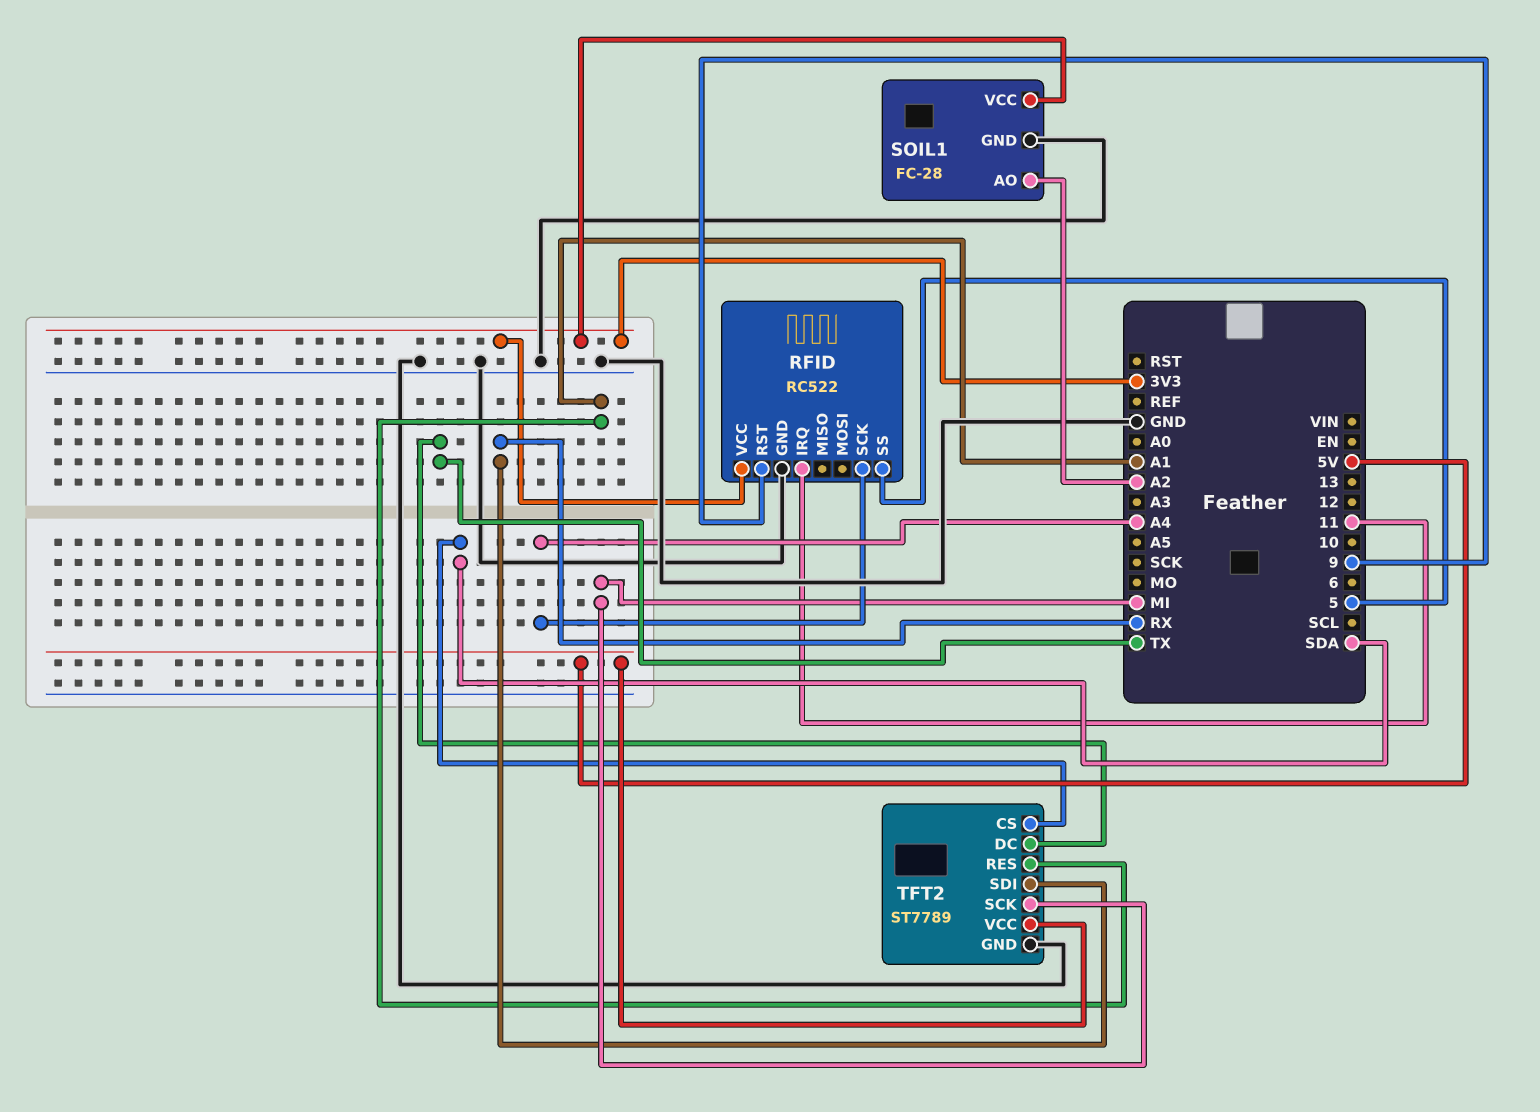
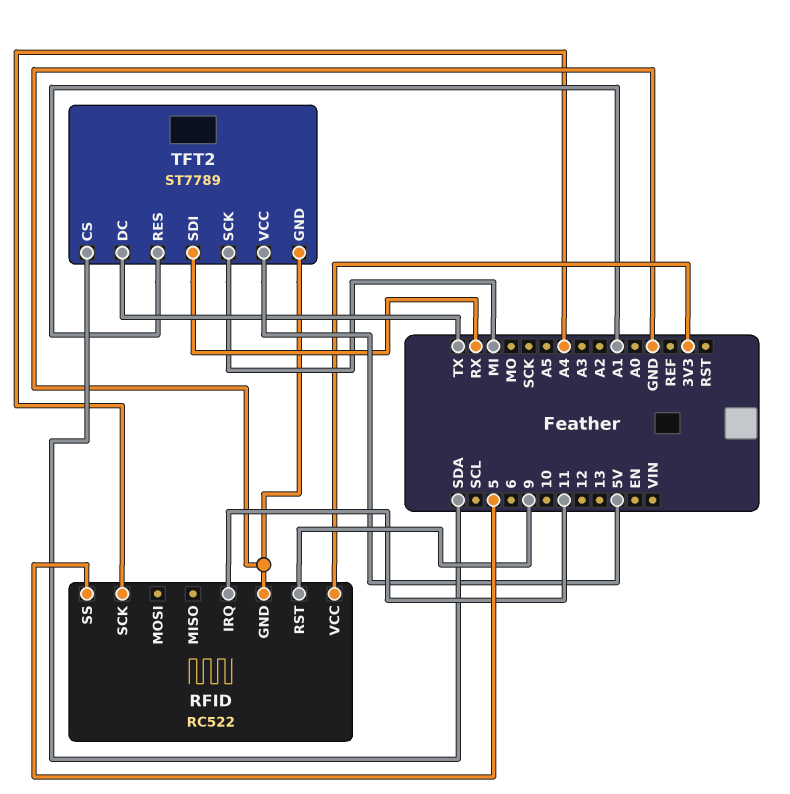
SOIL1: FC-28 -> none
SOIL1 pin AO: A2 -> none
SOIL1 pin GND: GND -> none
SOIL1 pin VCC: 3V3 -> none

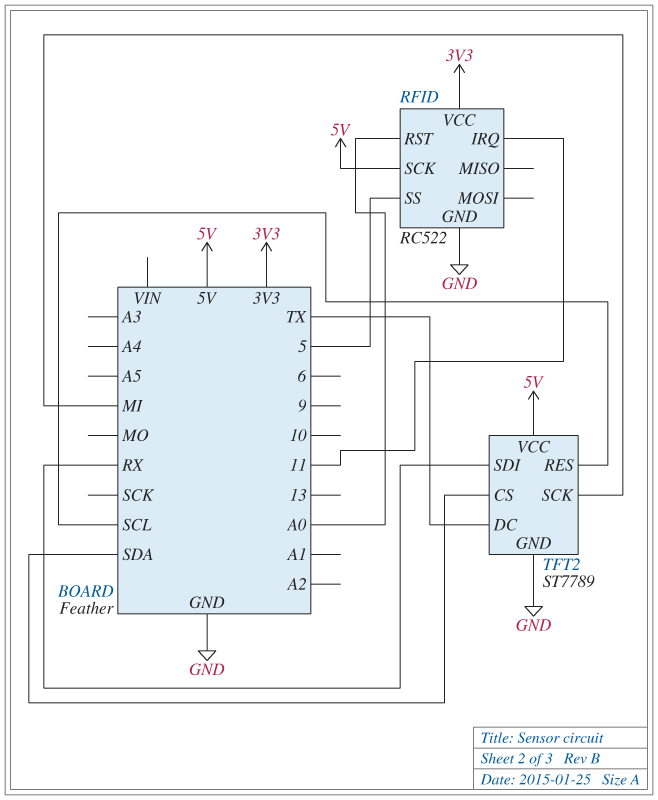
RFID pin RST: 9 -> A0
RFID pin SCK: A4 -> 5V
TFT2 pin RES: A1 -> SCL

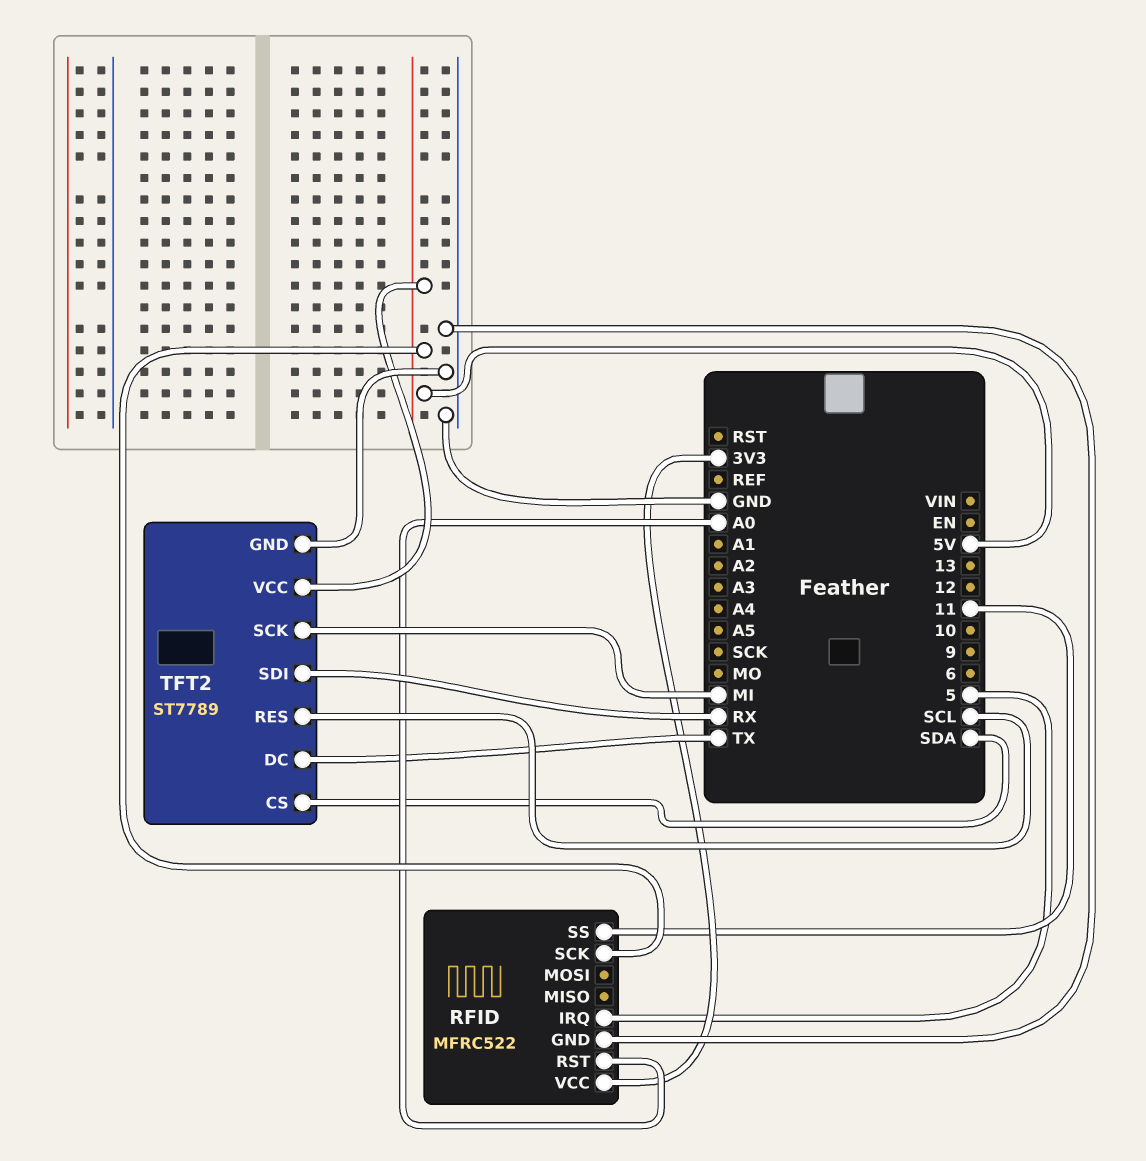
RFID: RC522 -> MFRC522
RFID pin IRQ: 11 -> 5
RFID pin SS: 5 -> 11

